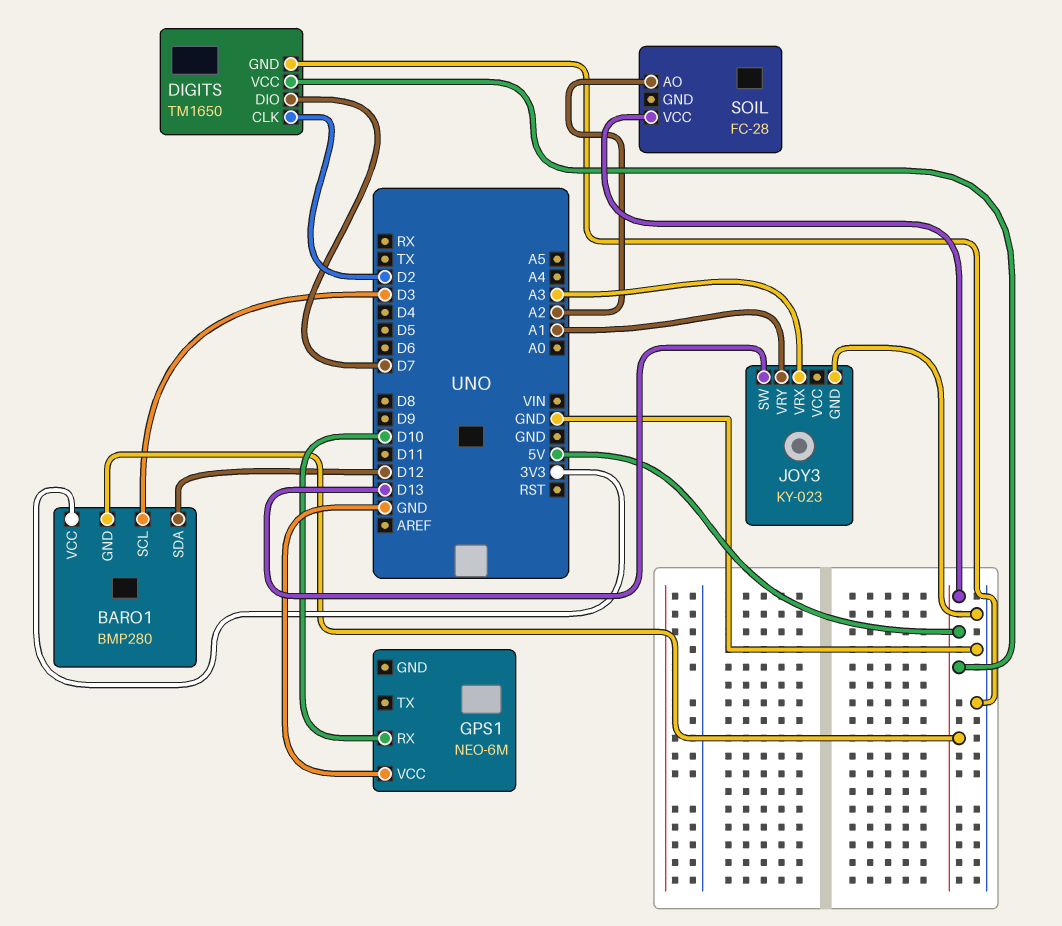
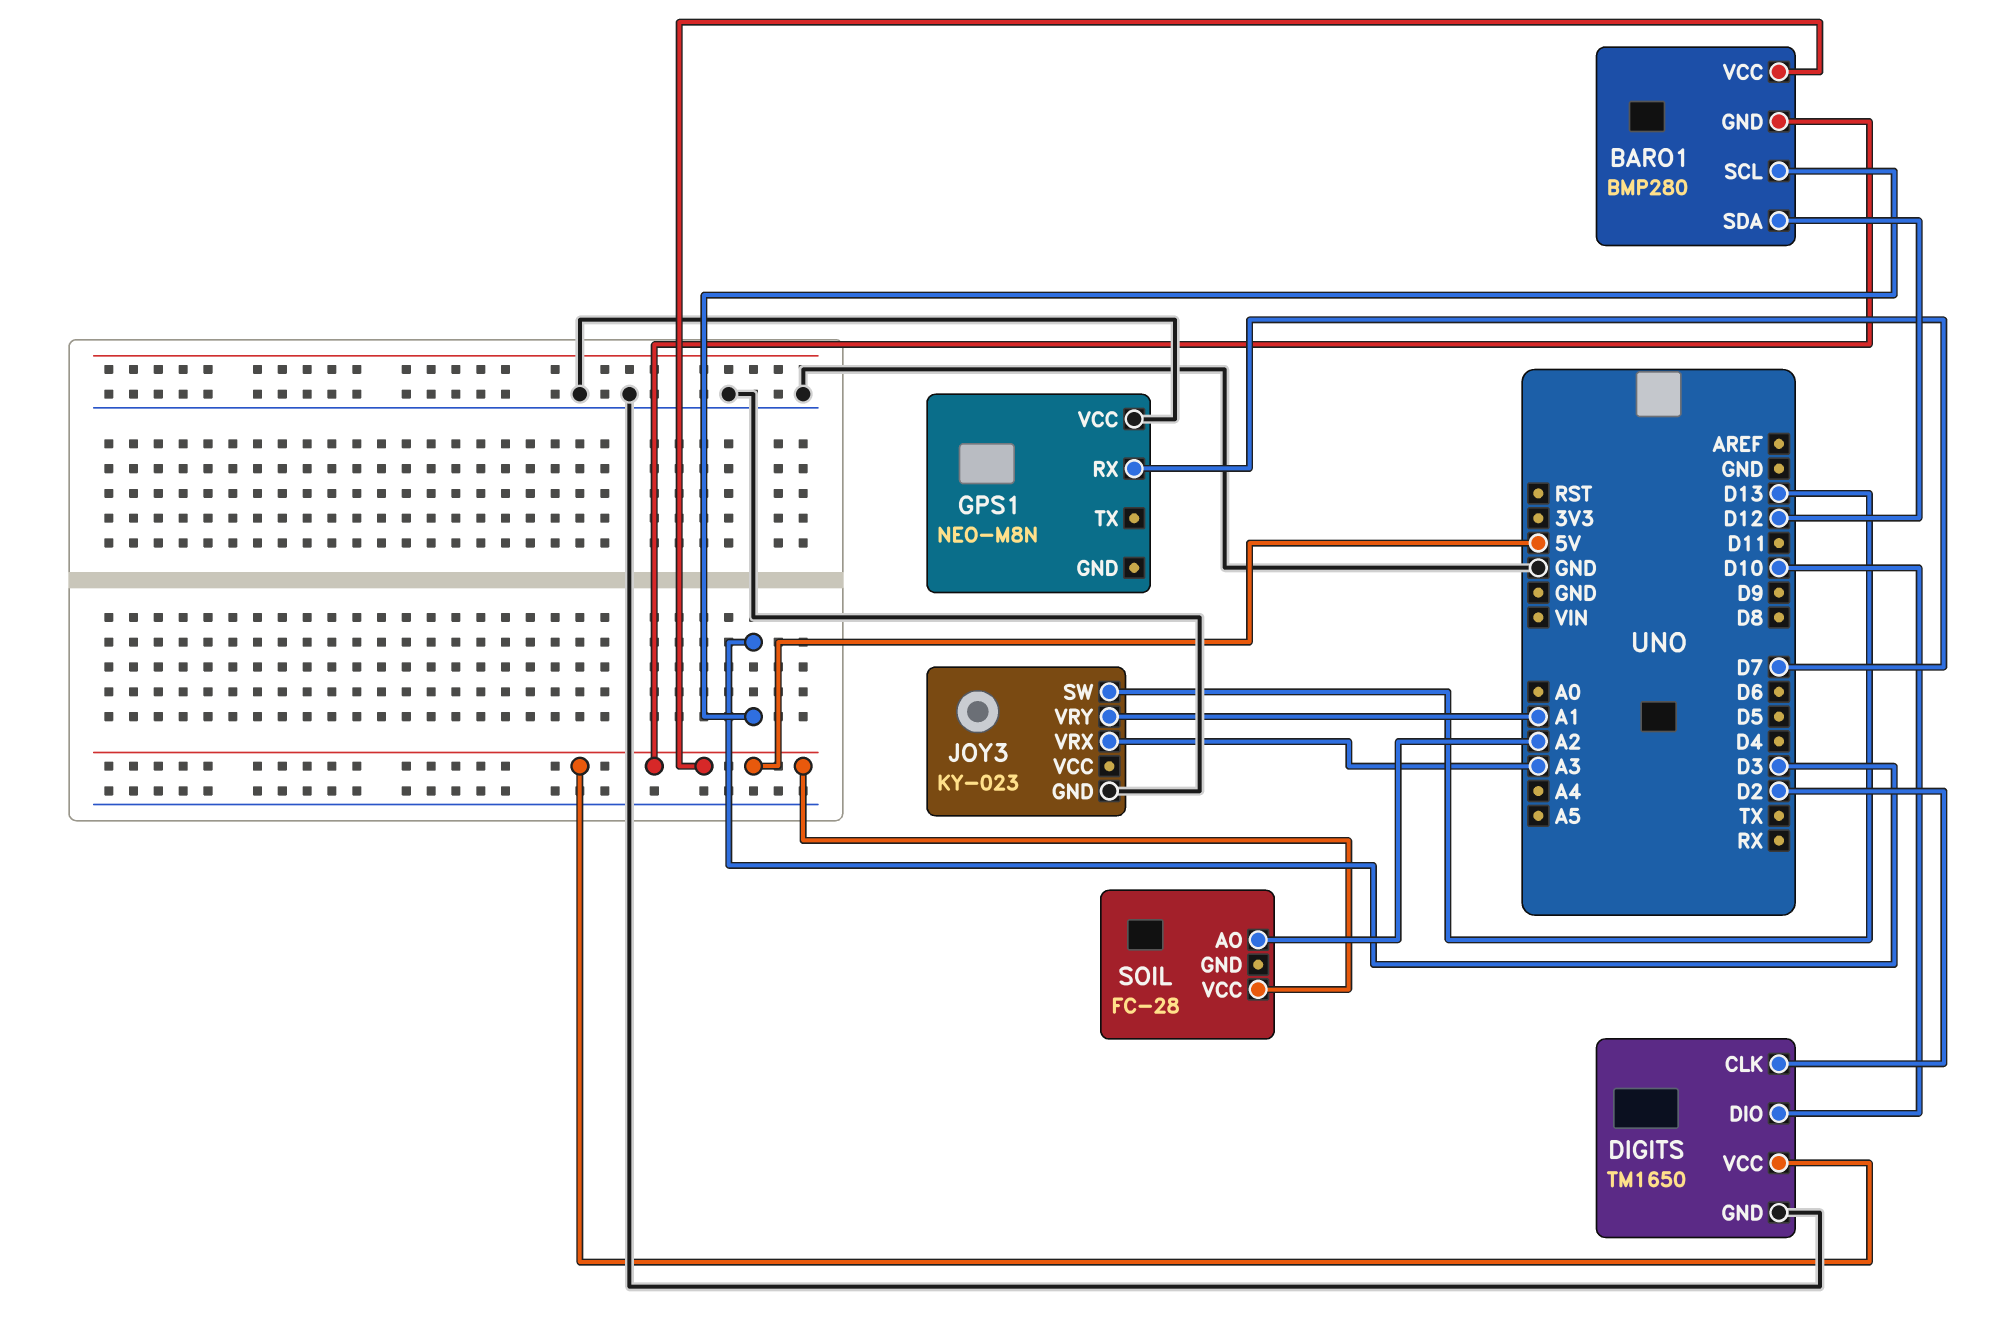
BARO1 pin VCC: 3V3 -> 5V
DIGITS pin DIO: D7 -> D10
GPS1: NEO-6M -> NEO-M8N
GPS1 pin RX: D10 -> D7

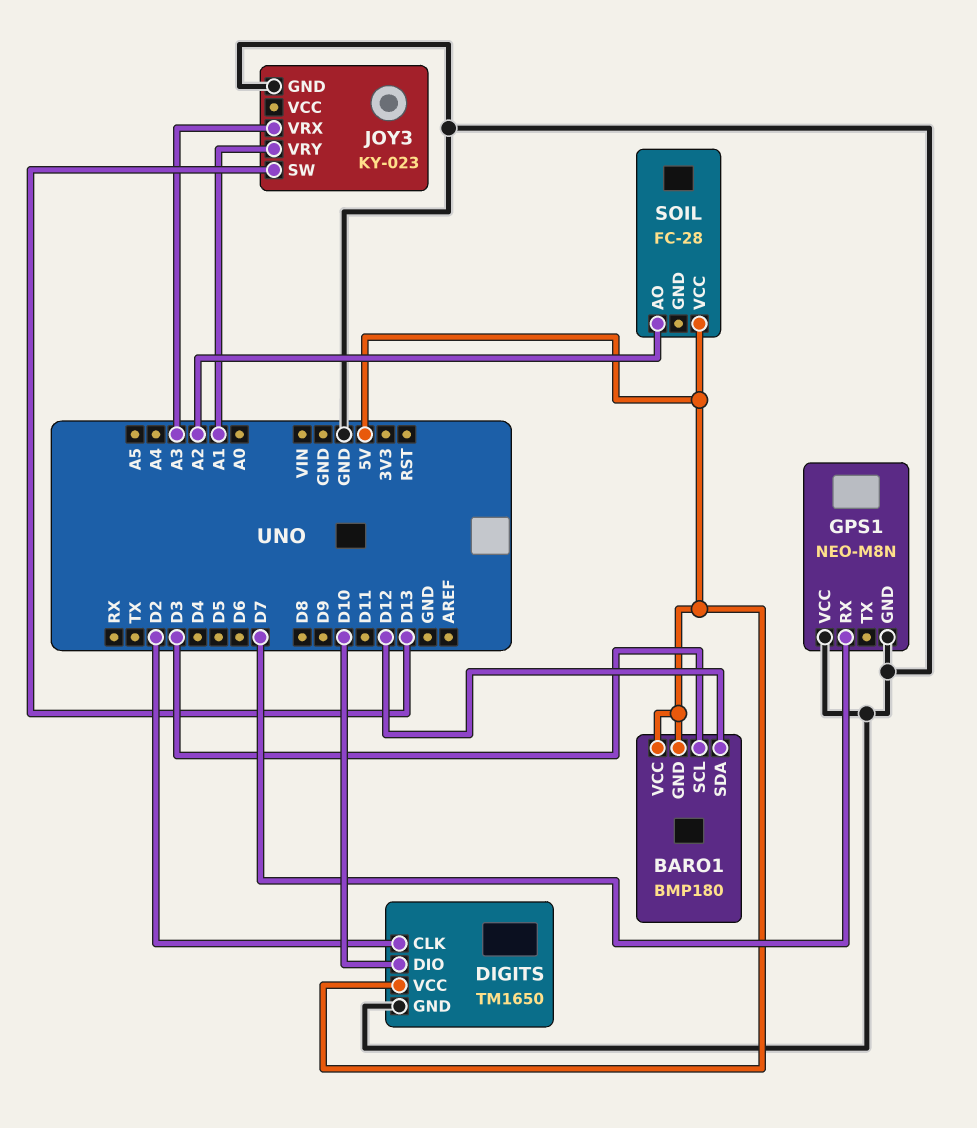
BARO1: BMP280 -> BMP180
GPS1 pin GND: none -> GND

